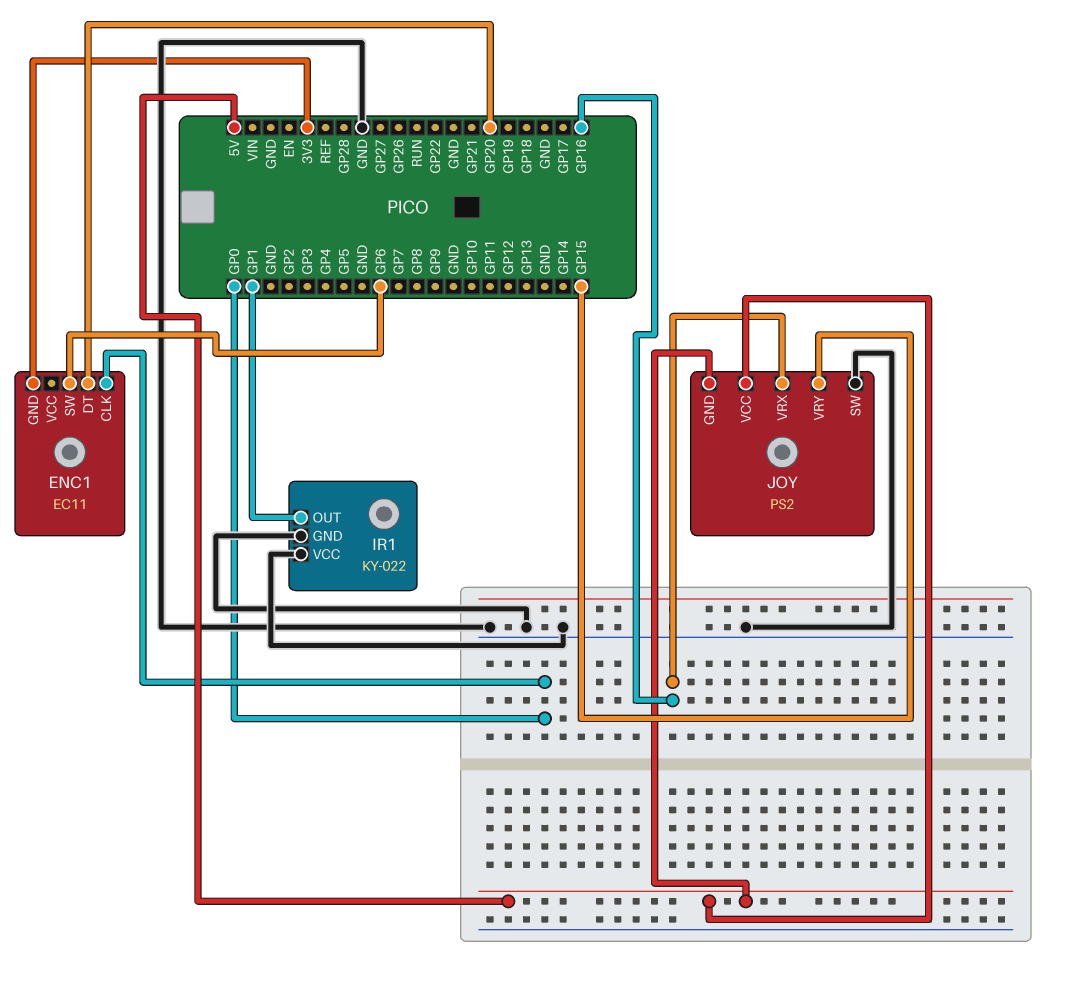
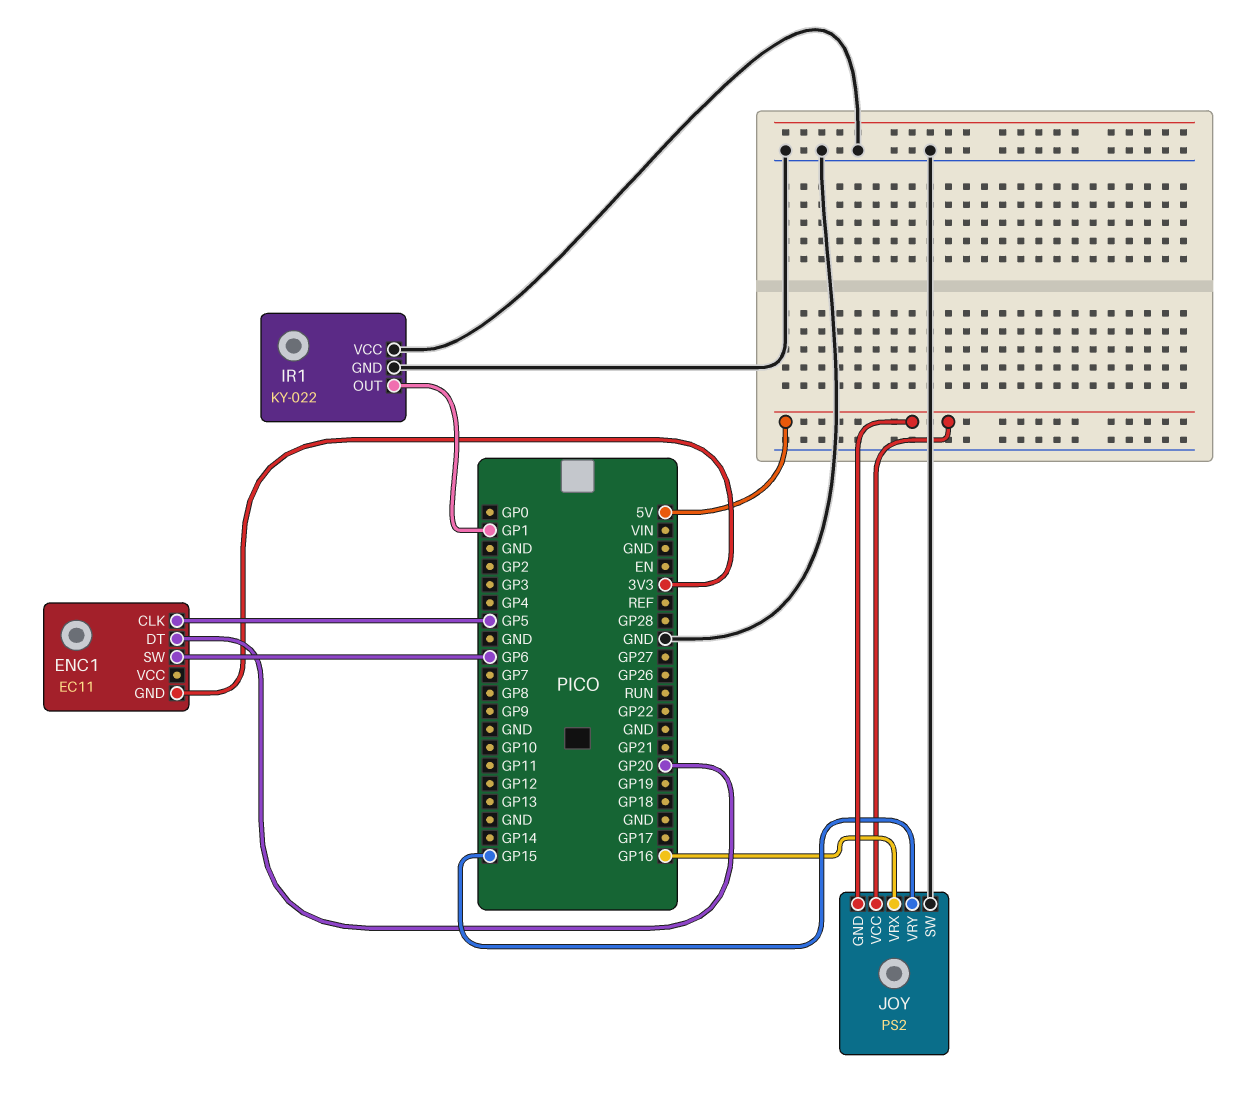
ENC1 pin CLK: GP0 -> GP5

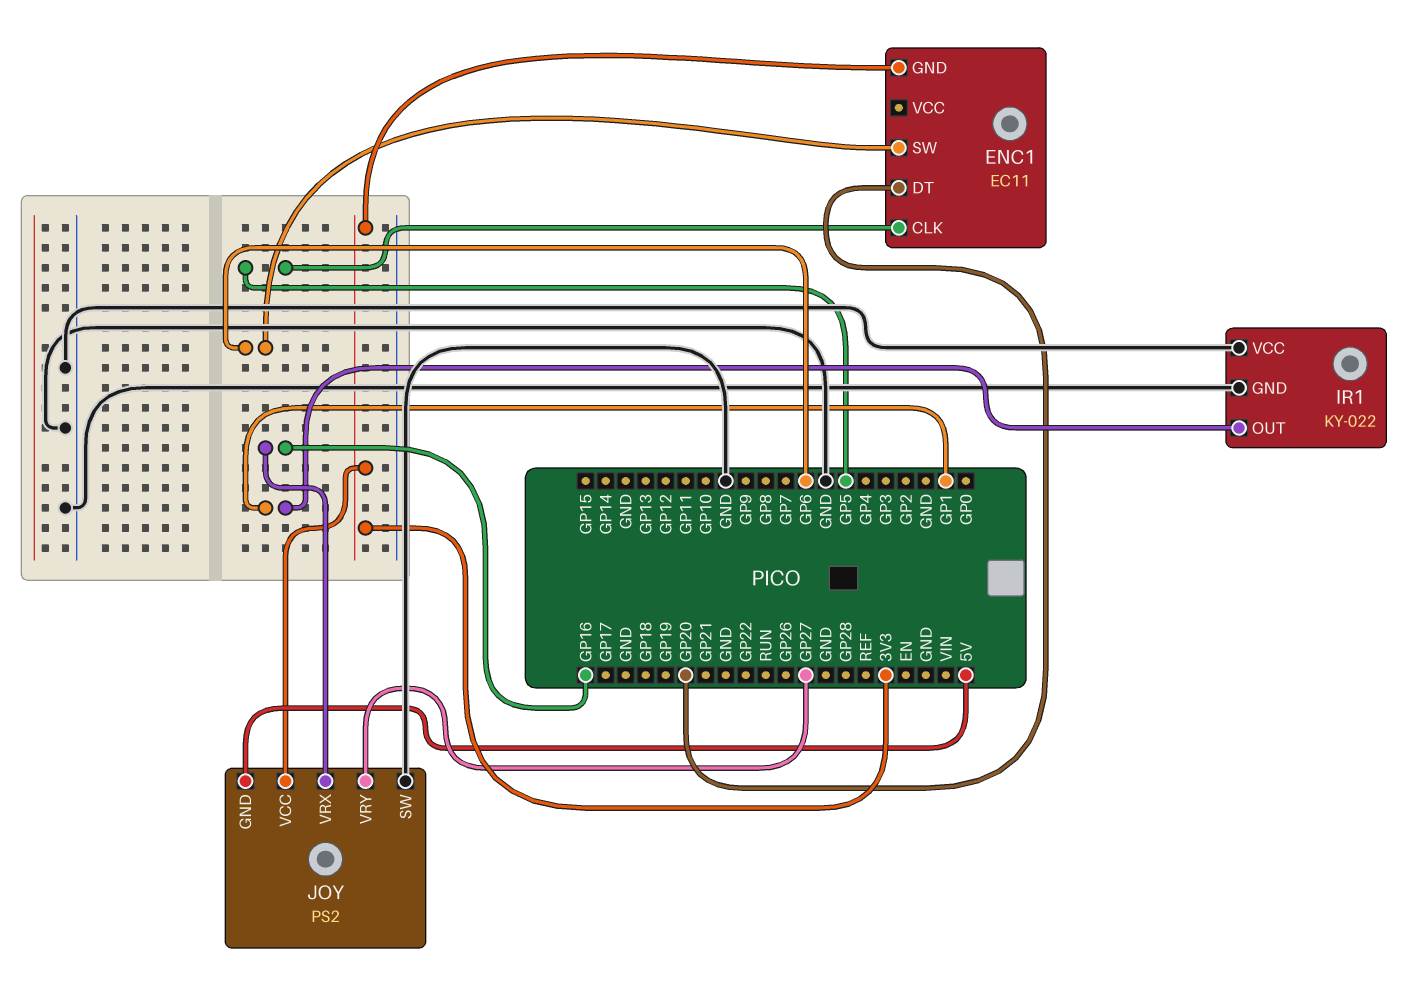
JOY pin VCC: 5V -> 3V3
JOY pin VRY: GP15 -> GP27

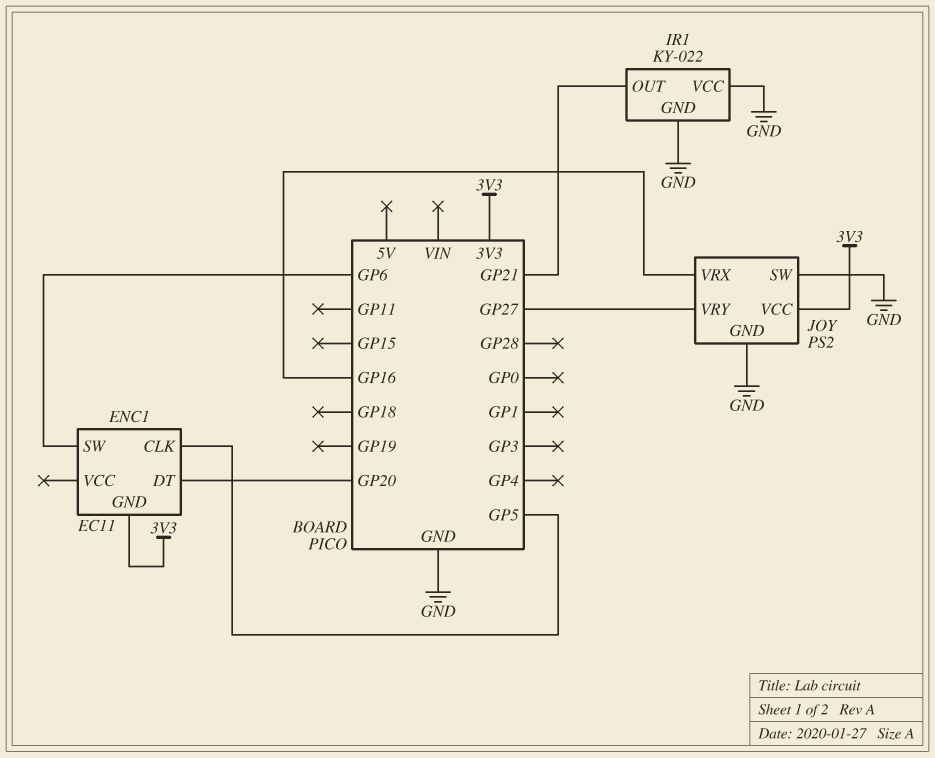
IR1 pin OUT: GP1 -> GP21
JOY pin GND: 5V -> GND

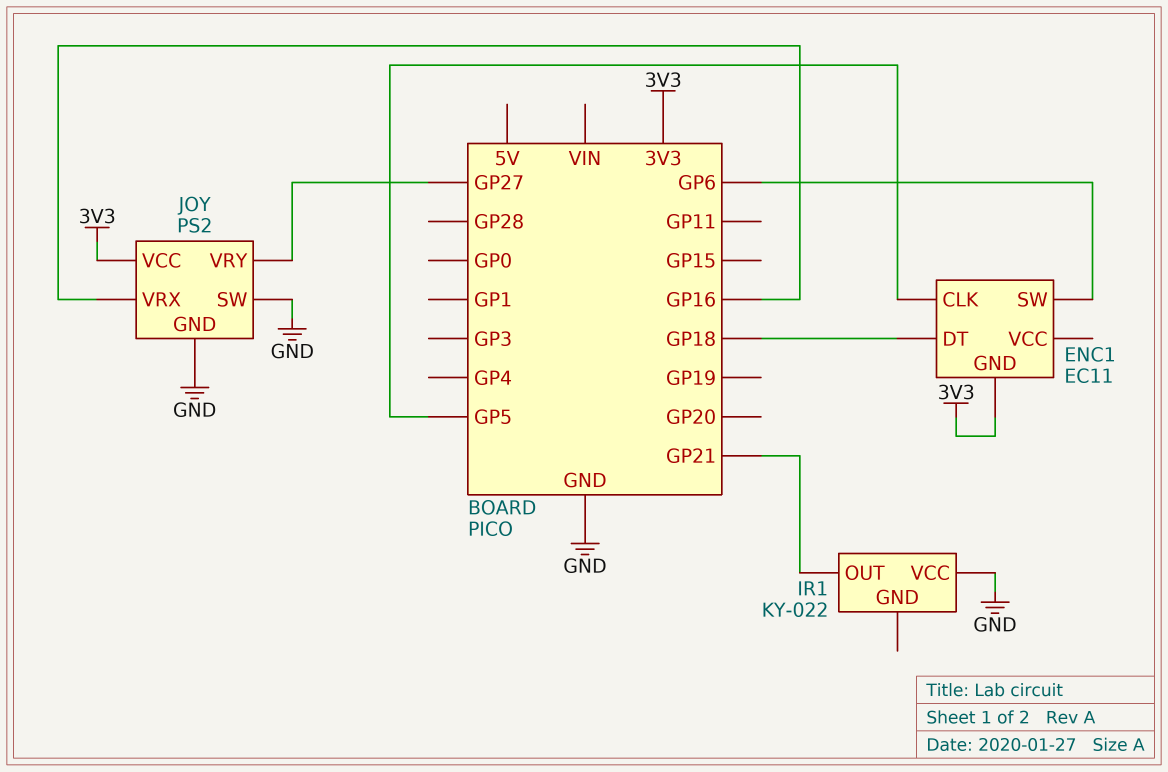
ENC1 pin DT: GP20 -> GP18
IR1 pin GND: GND -> none

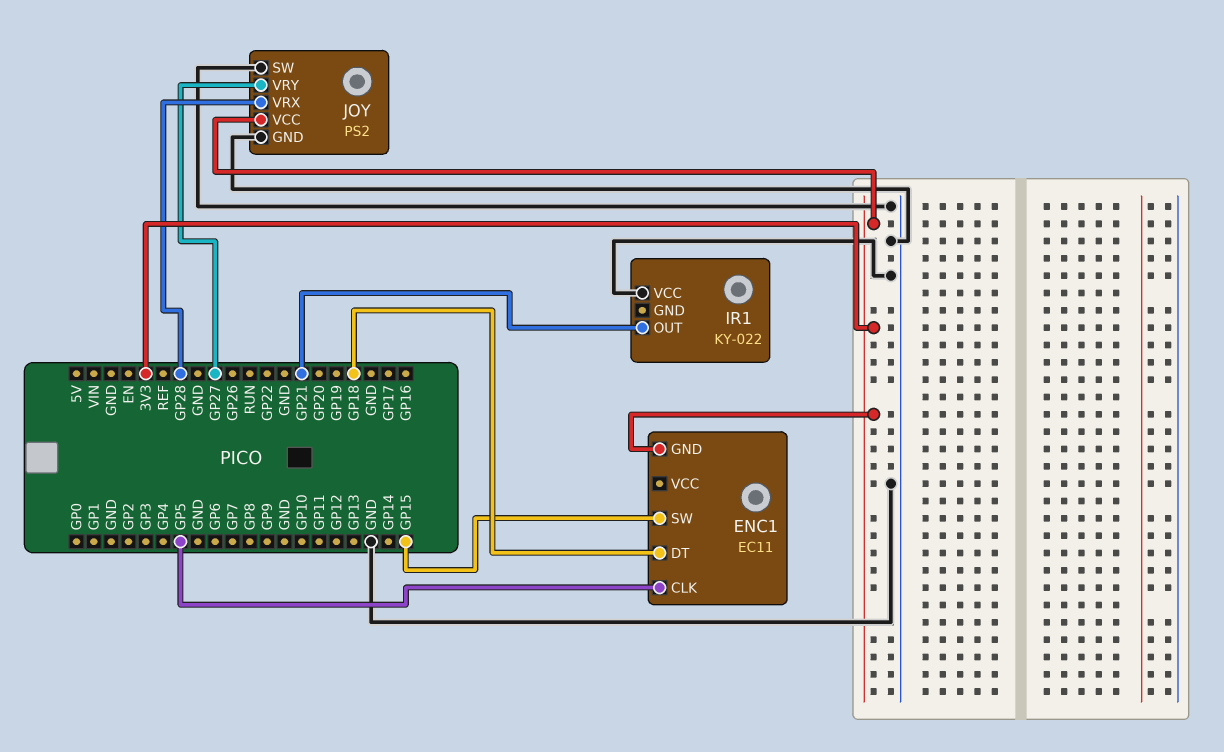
ENC1 pin SW: GP6 -> GP15
JOY pin VRX: GP16 -> GP28

